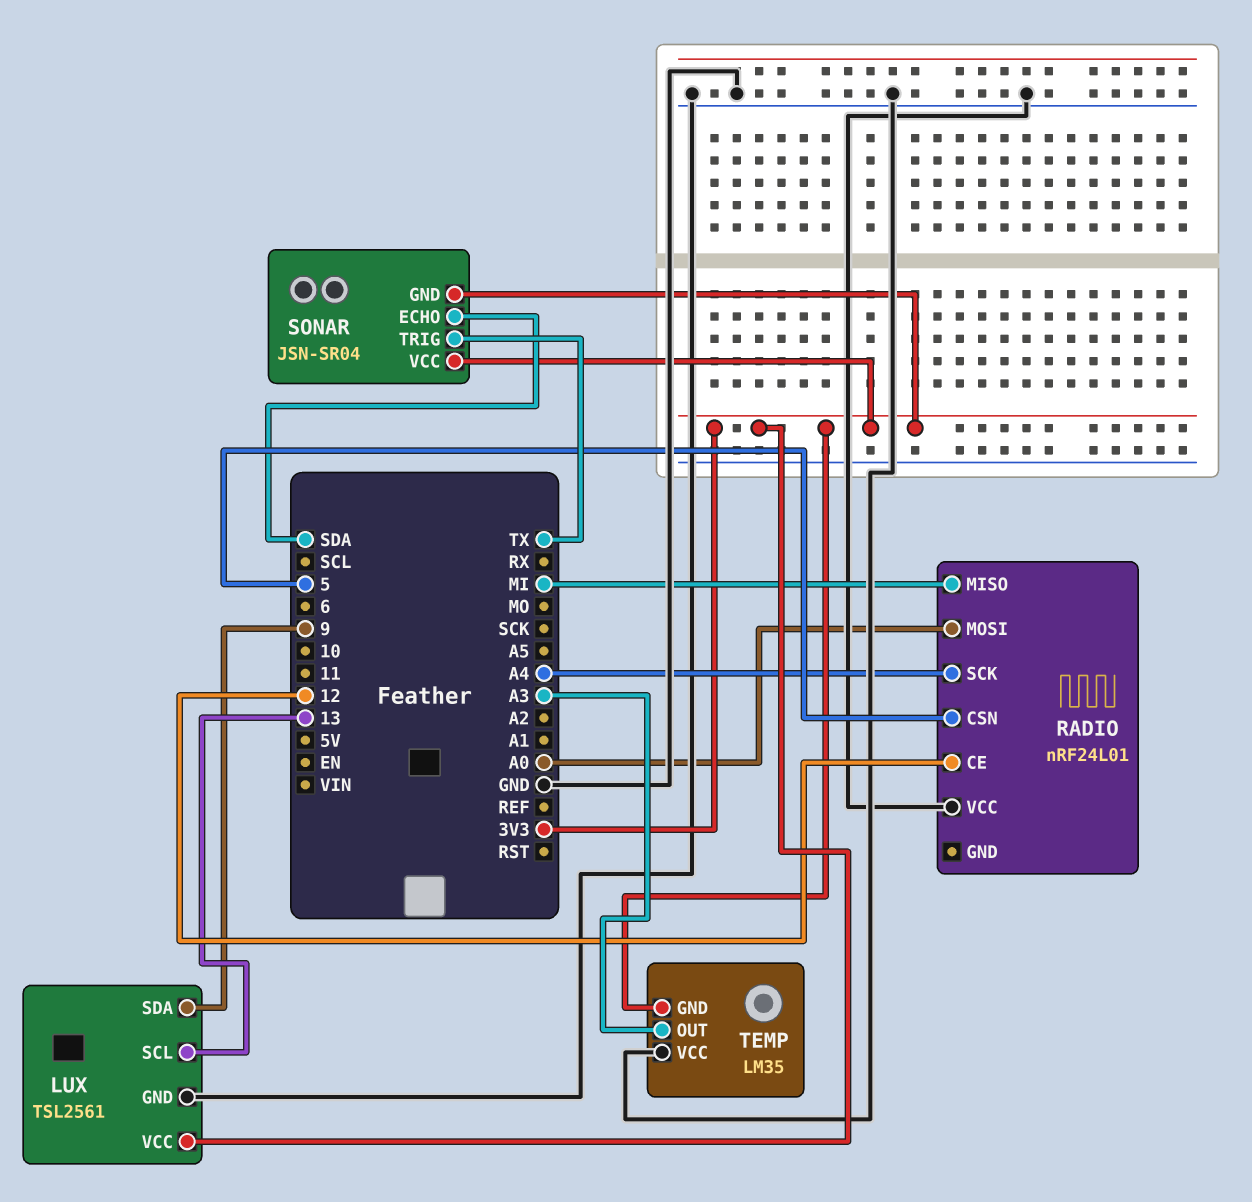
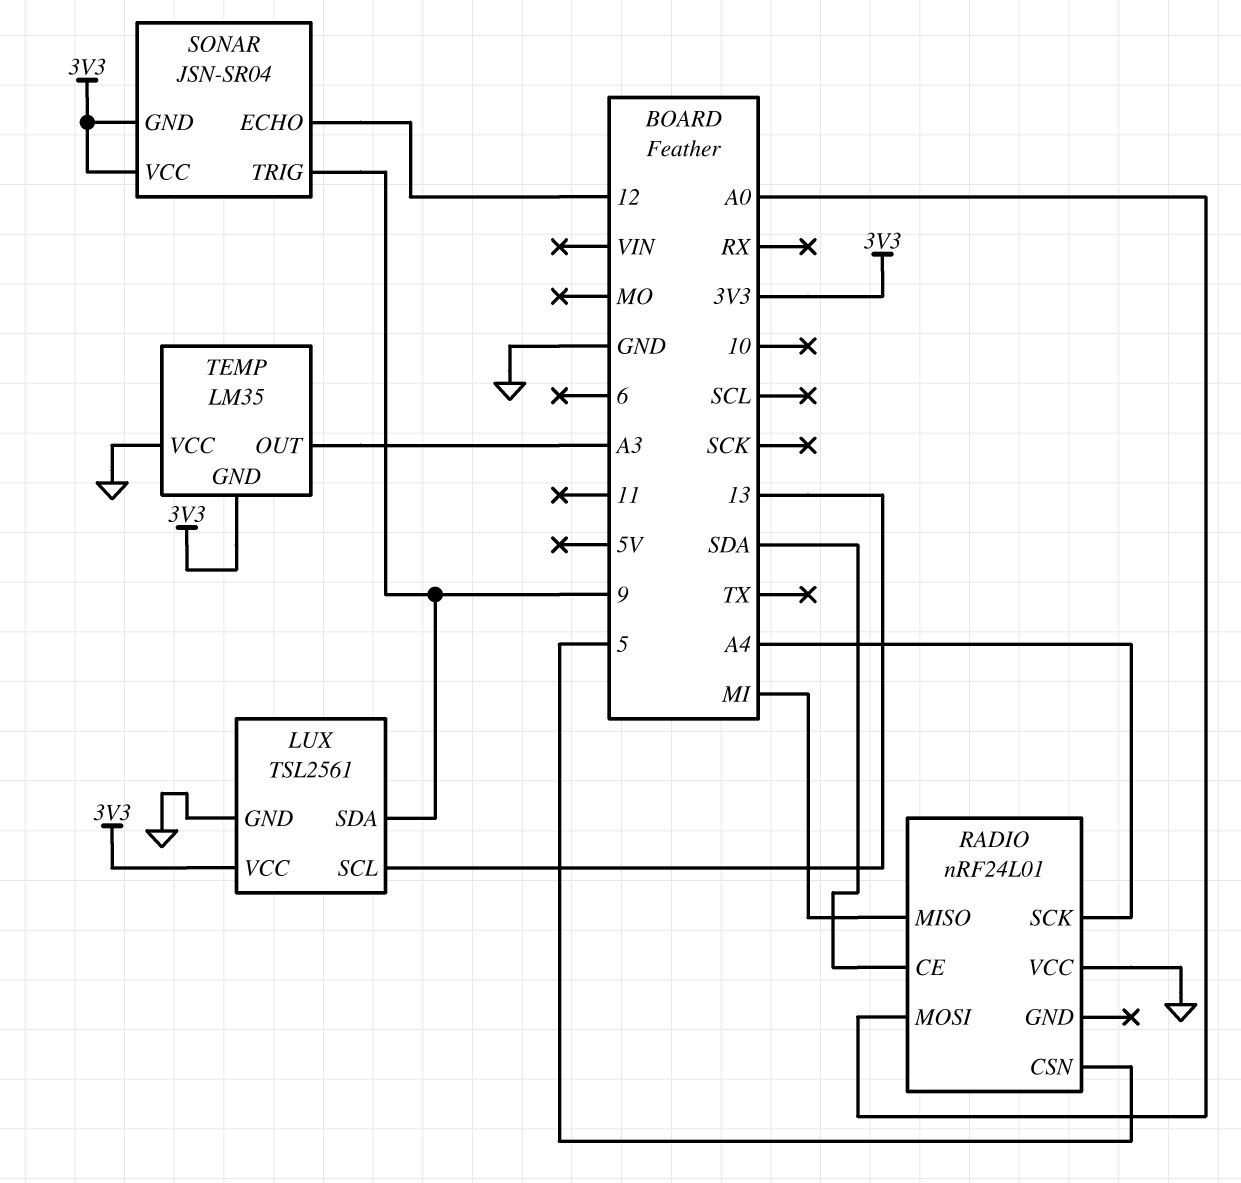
RADIO pin CE: 12 -> SDA
SONAR pin ECHO: SDA -> 12
SONAR pin TRIG: TX -> 9

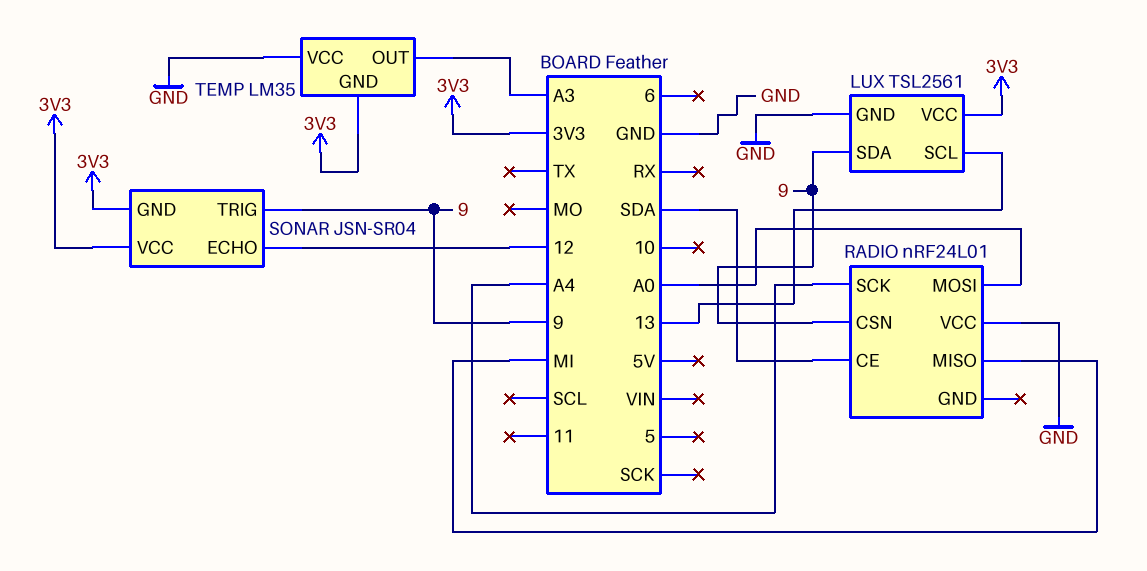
RADIO pin CSN: 5 -> 9

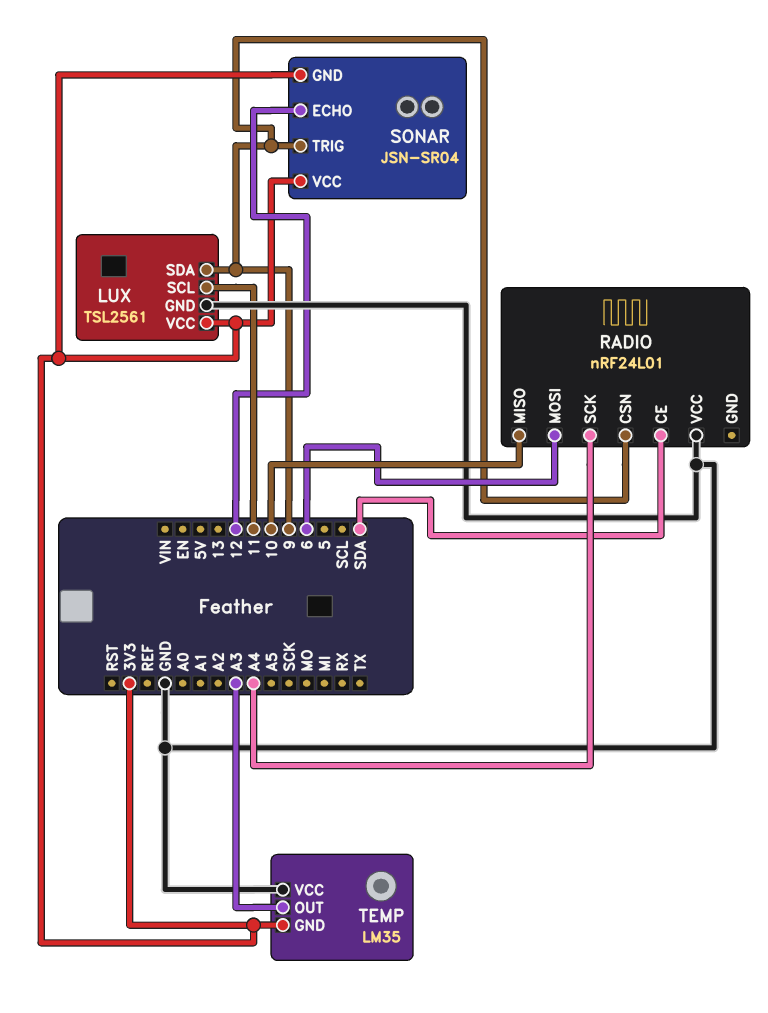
LUX pin SCL: 13 -> 11
RADIO pin MISO: MI -> 10
RADIO pin MOSI: A0 -> 6

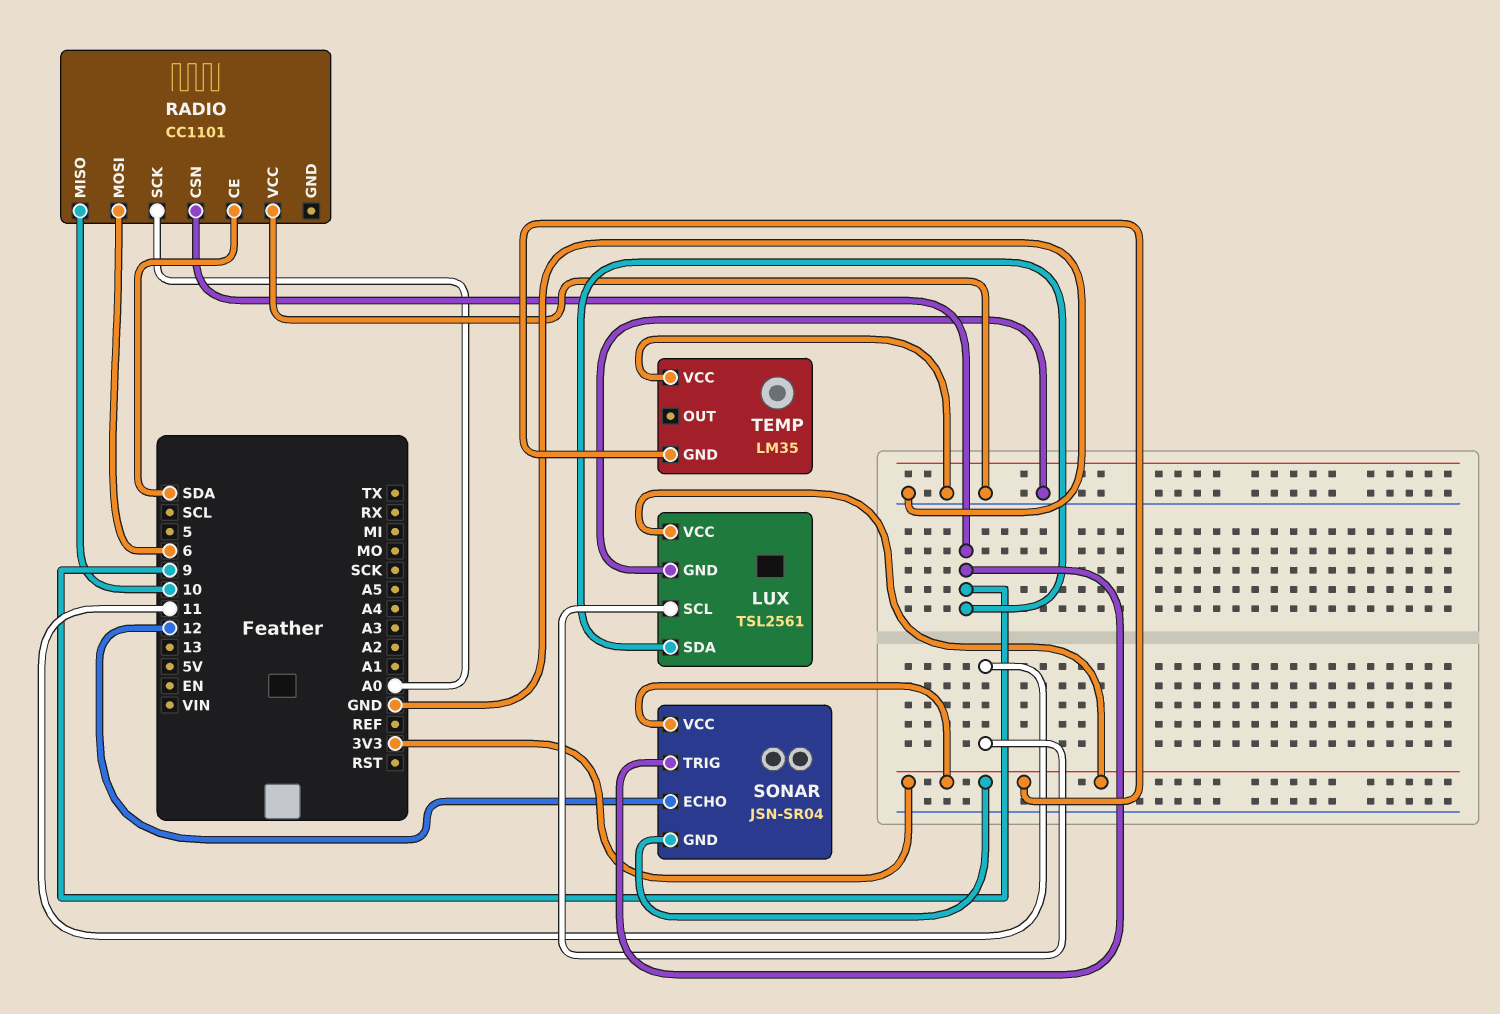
RADIO: nRF24L01 -> CC1101
RADIO pin SCK: A4 -> A0
TEMP pin OUT: A3 -> none

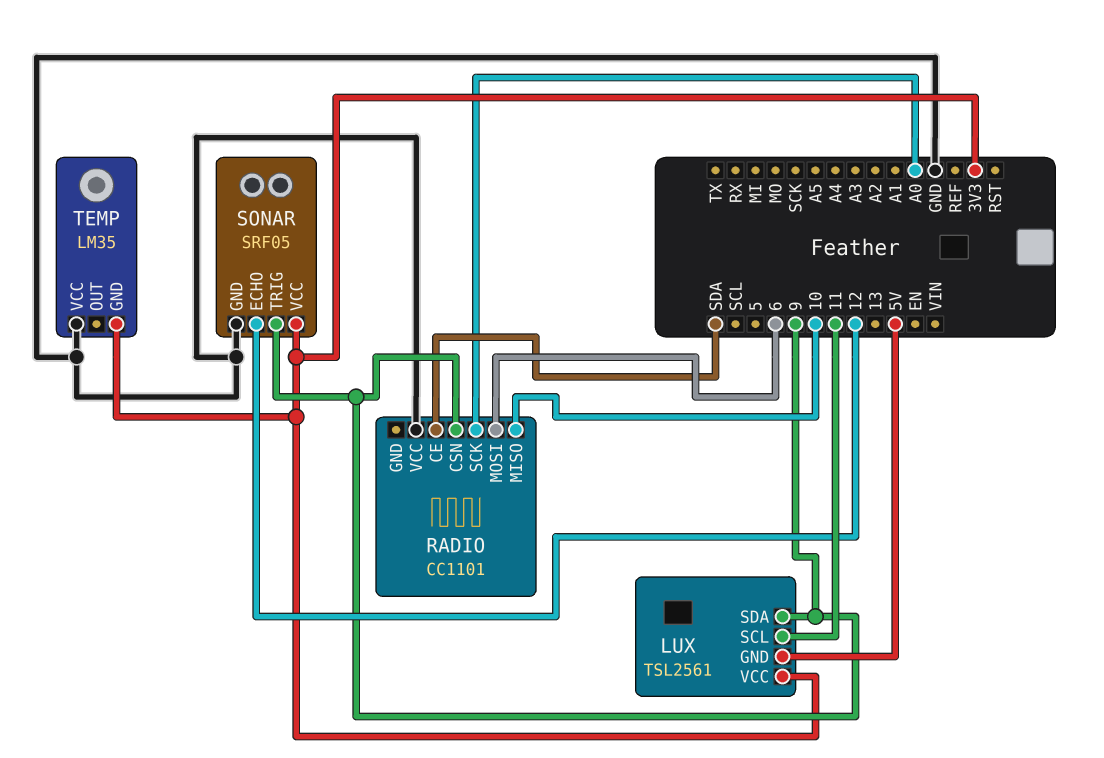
LUX pin GND: GND -> 5V
SONAR: JSN-SR04 -> SRF05
SONAR pin GND: 3V3 -> GND

